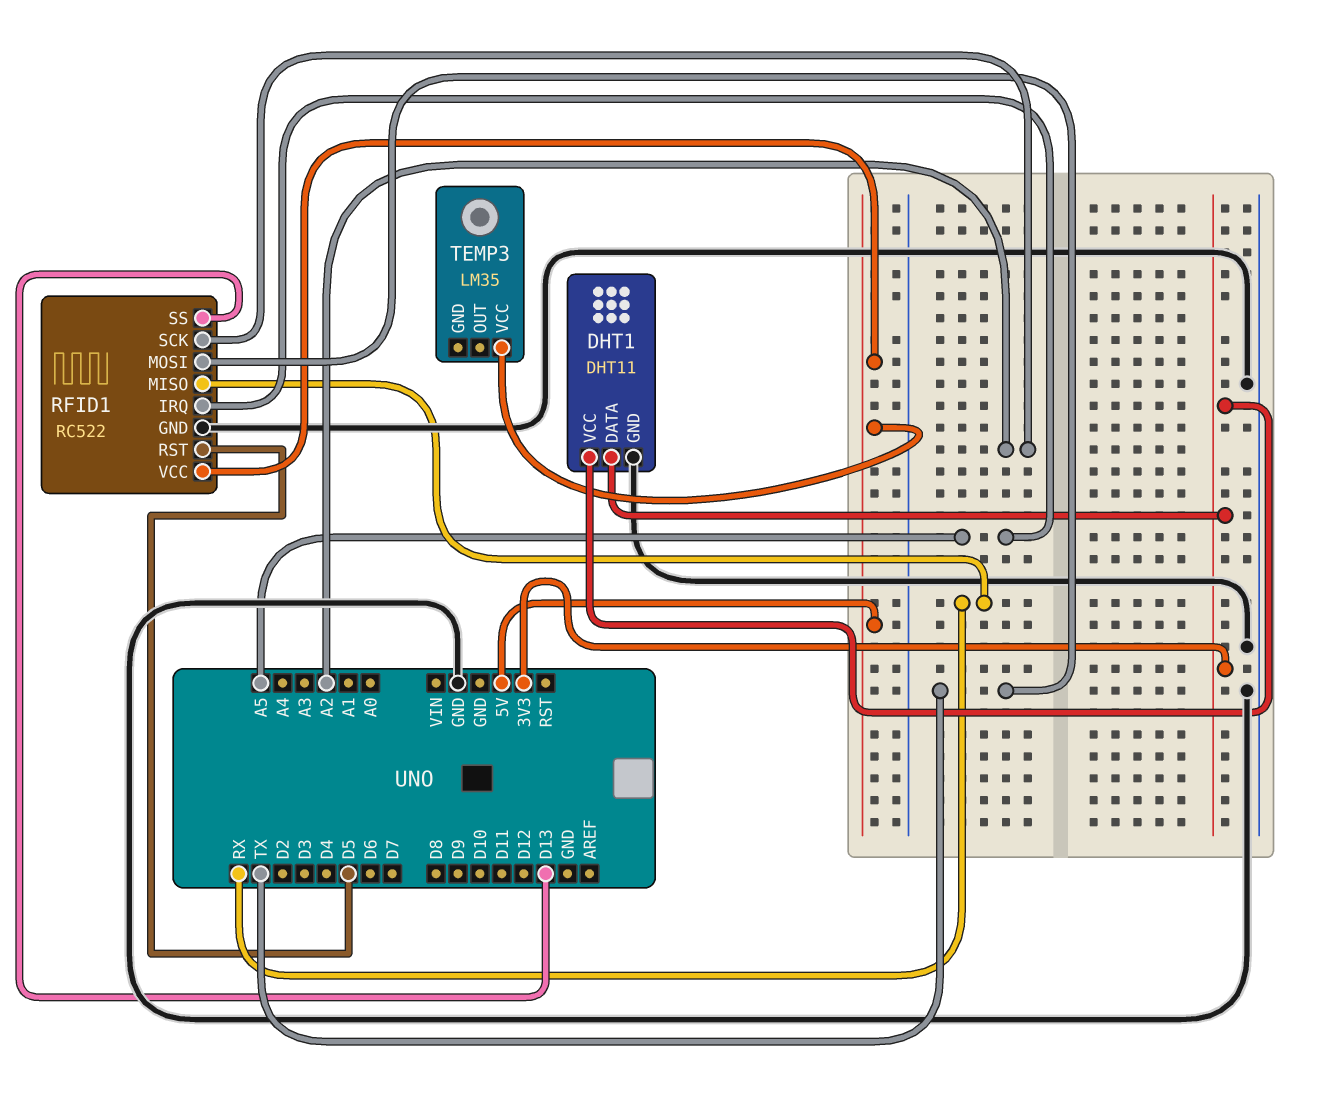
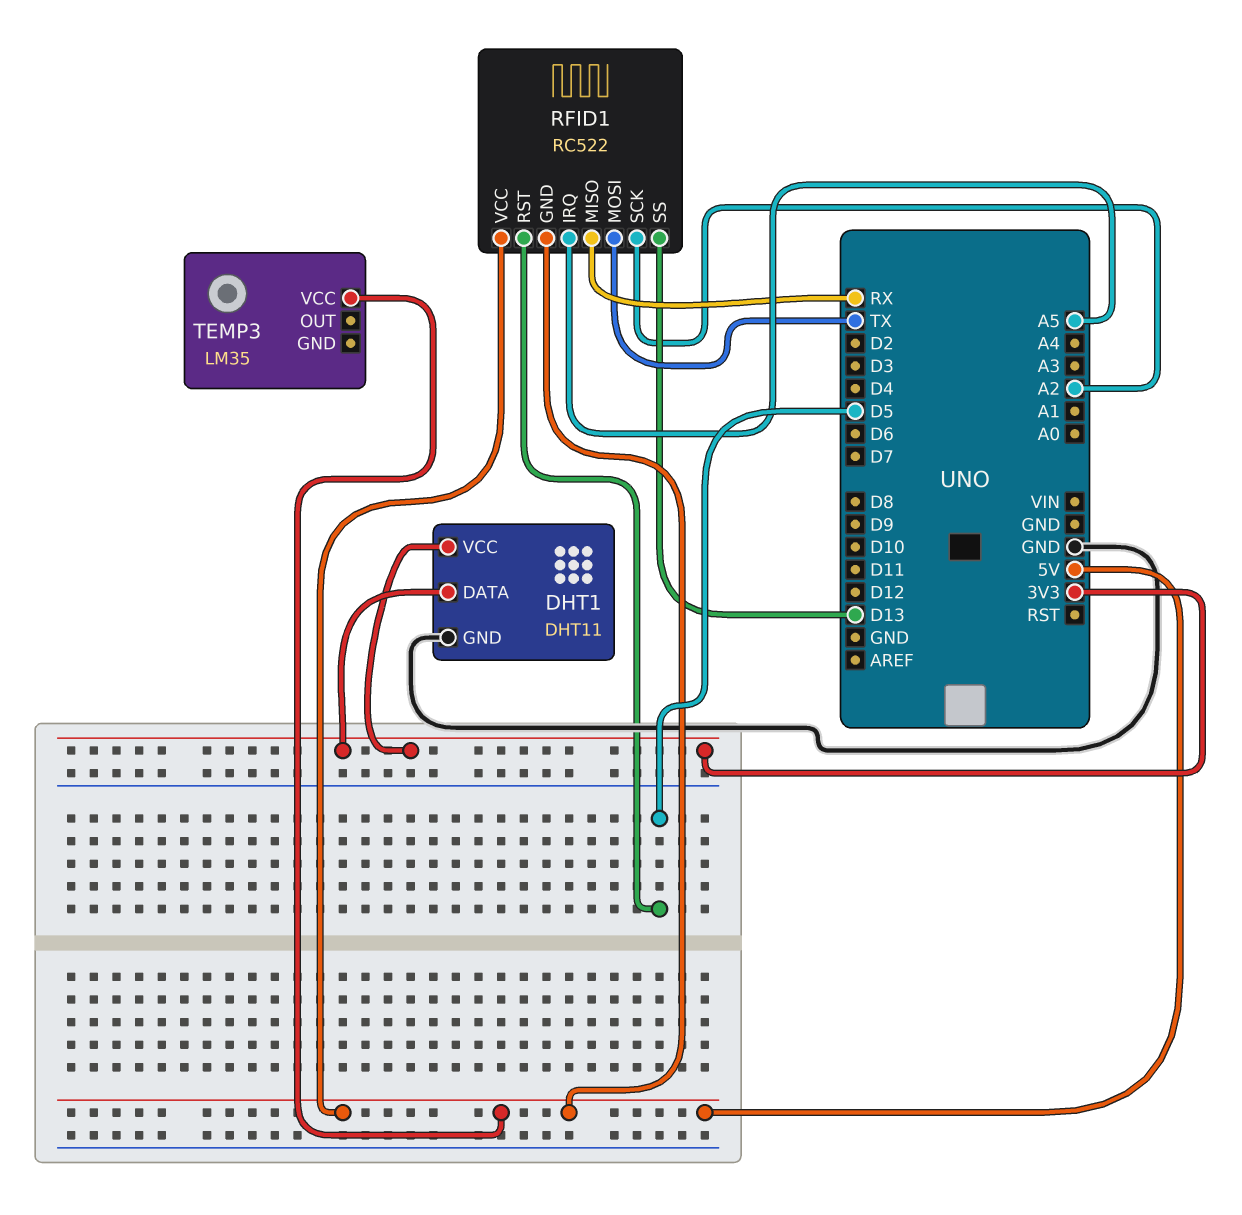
RFID1 pin GND: GND -> 5V

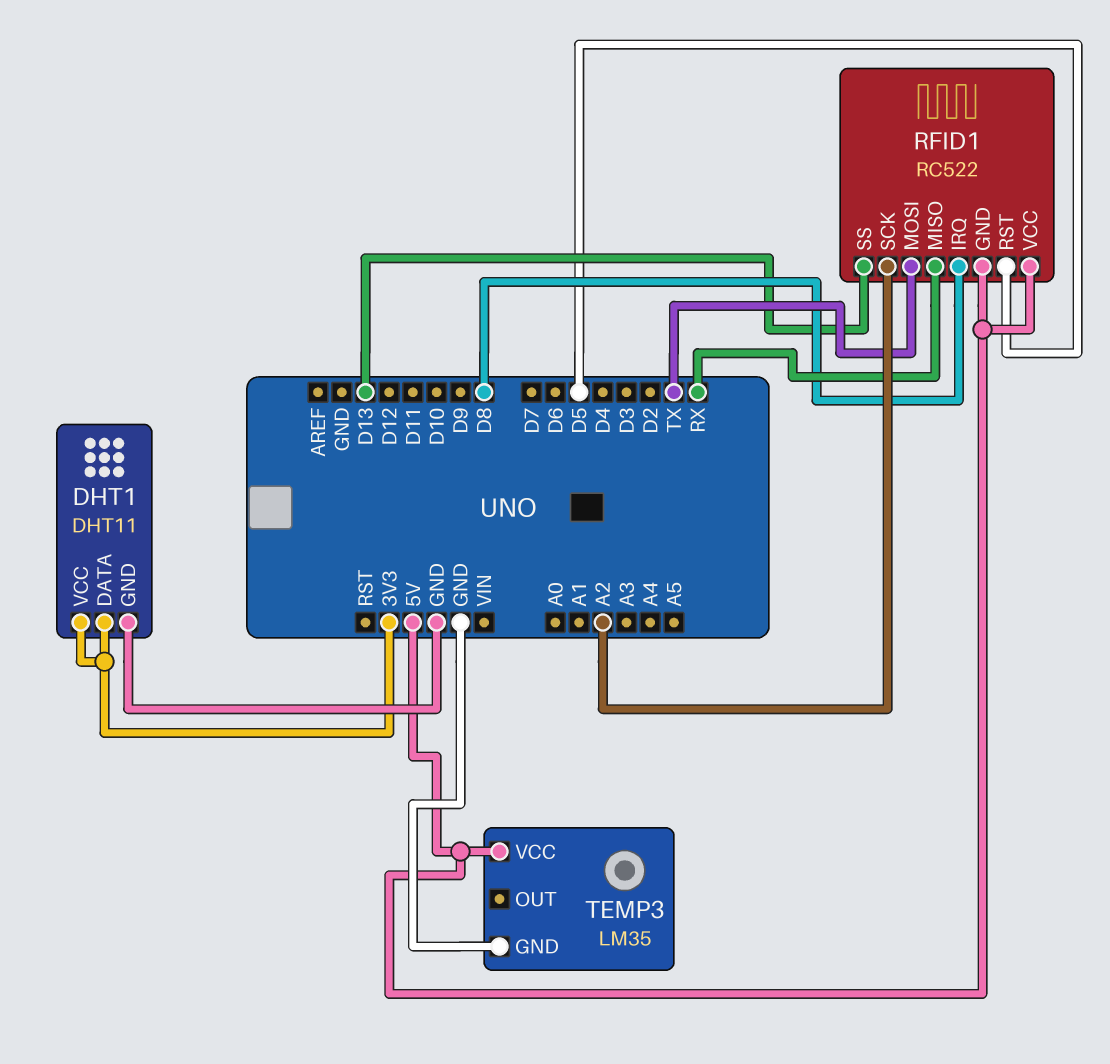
RFID1 pin IRQ: A5 -> D8
TEMP3 pin GND: none -> GND

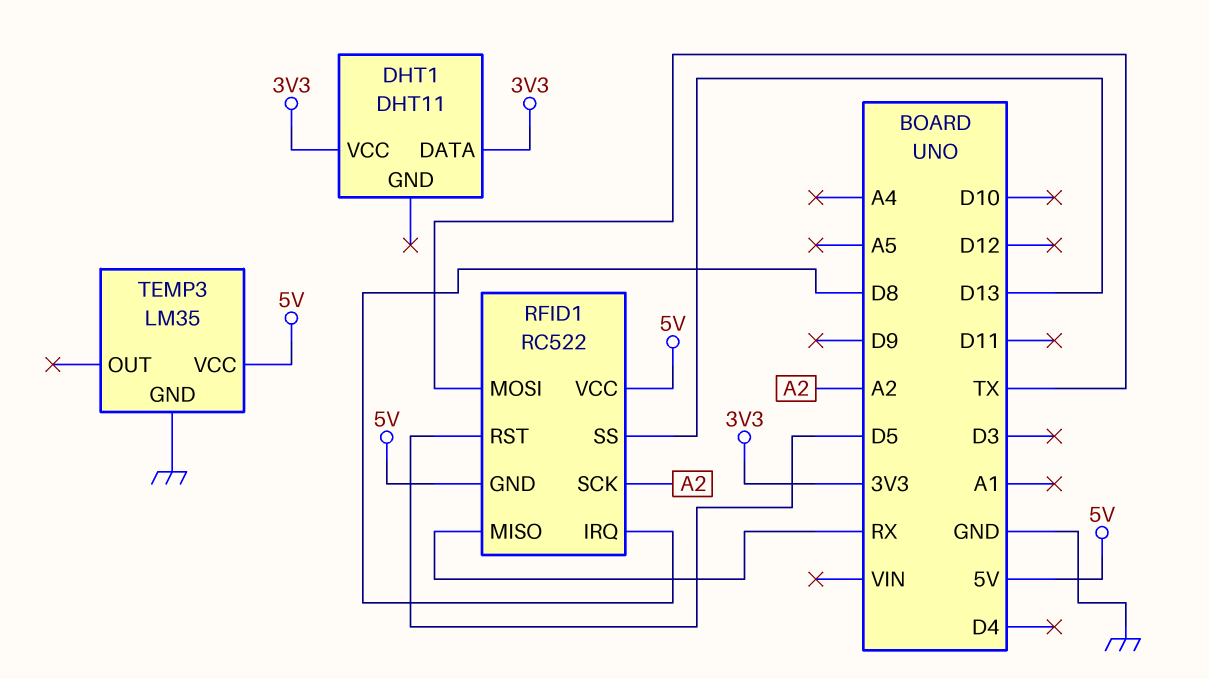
DHT1 pin GND: GND -> none

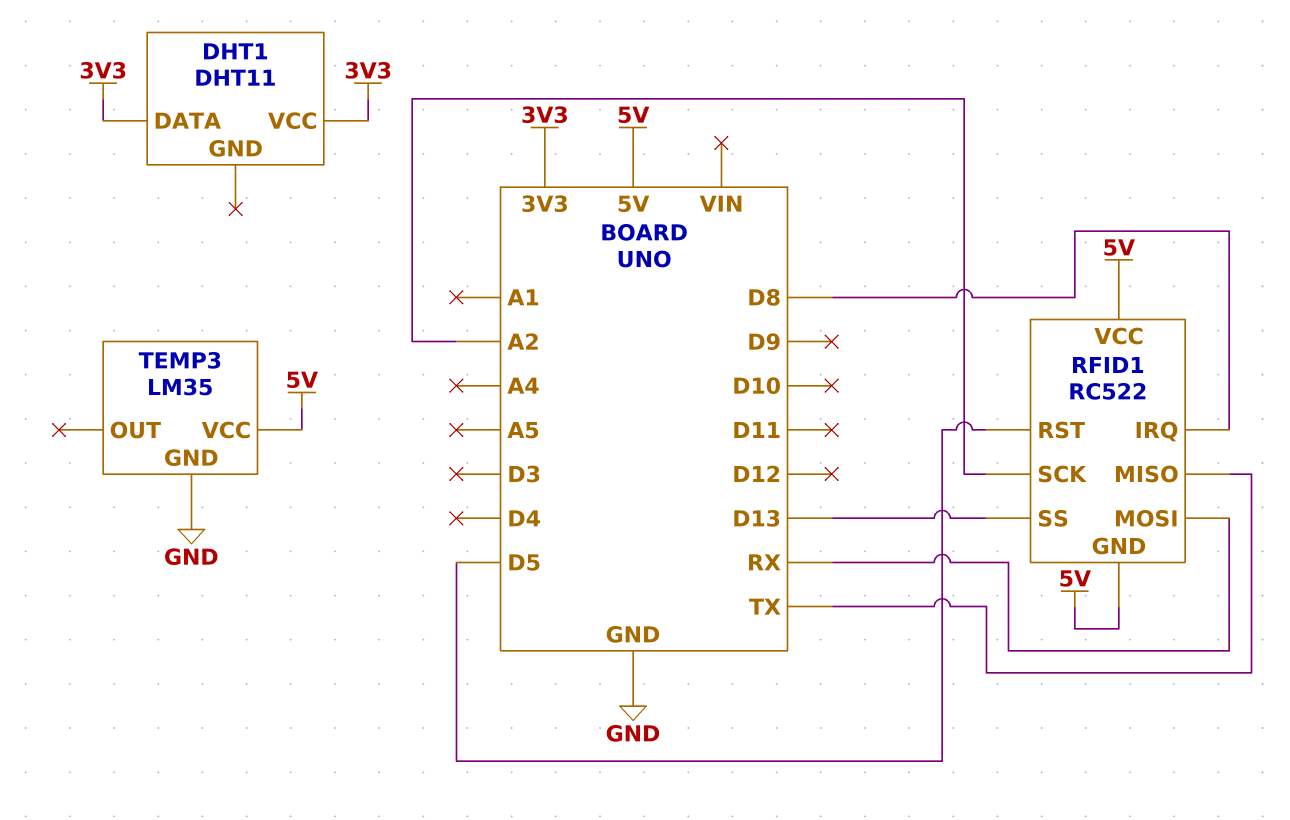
RFID1 pin MISO: RX -> TX
RFID1 pin MOSI: TX -> RX

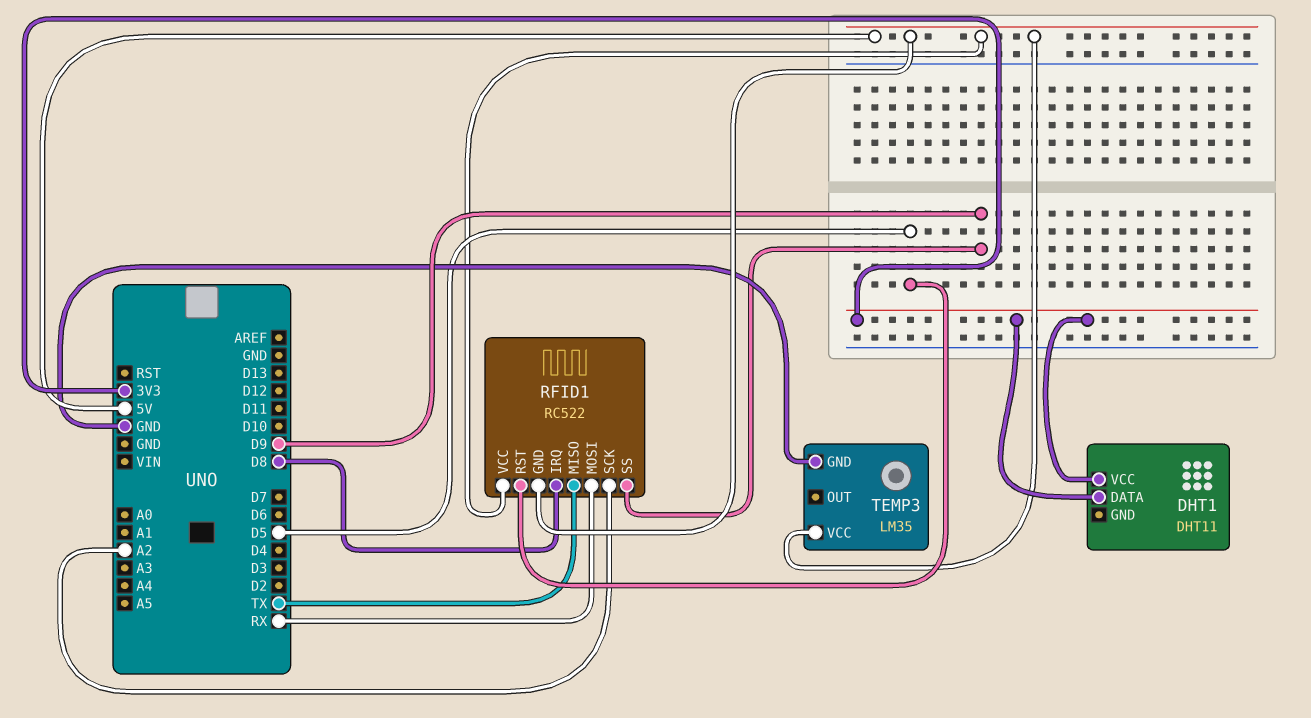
RFID1 pin SS: D13 -> D9

